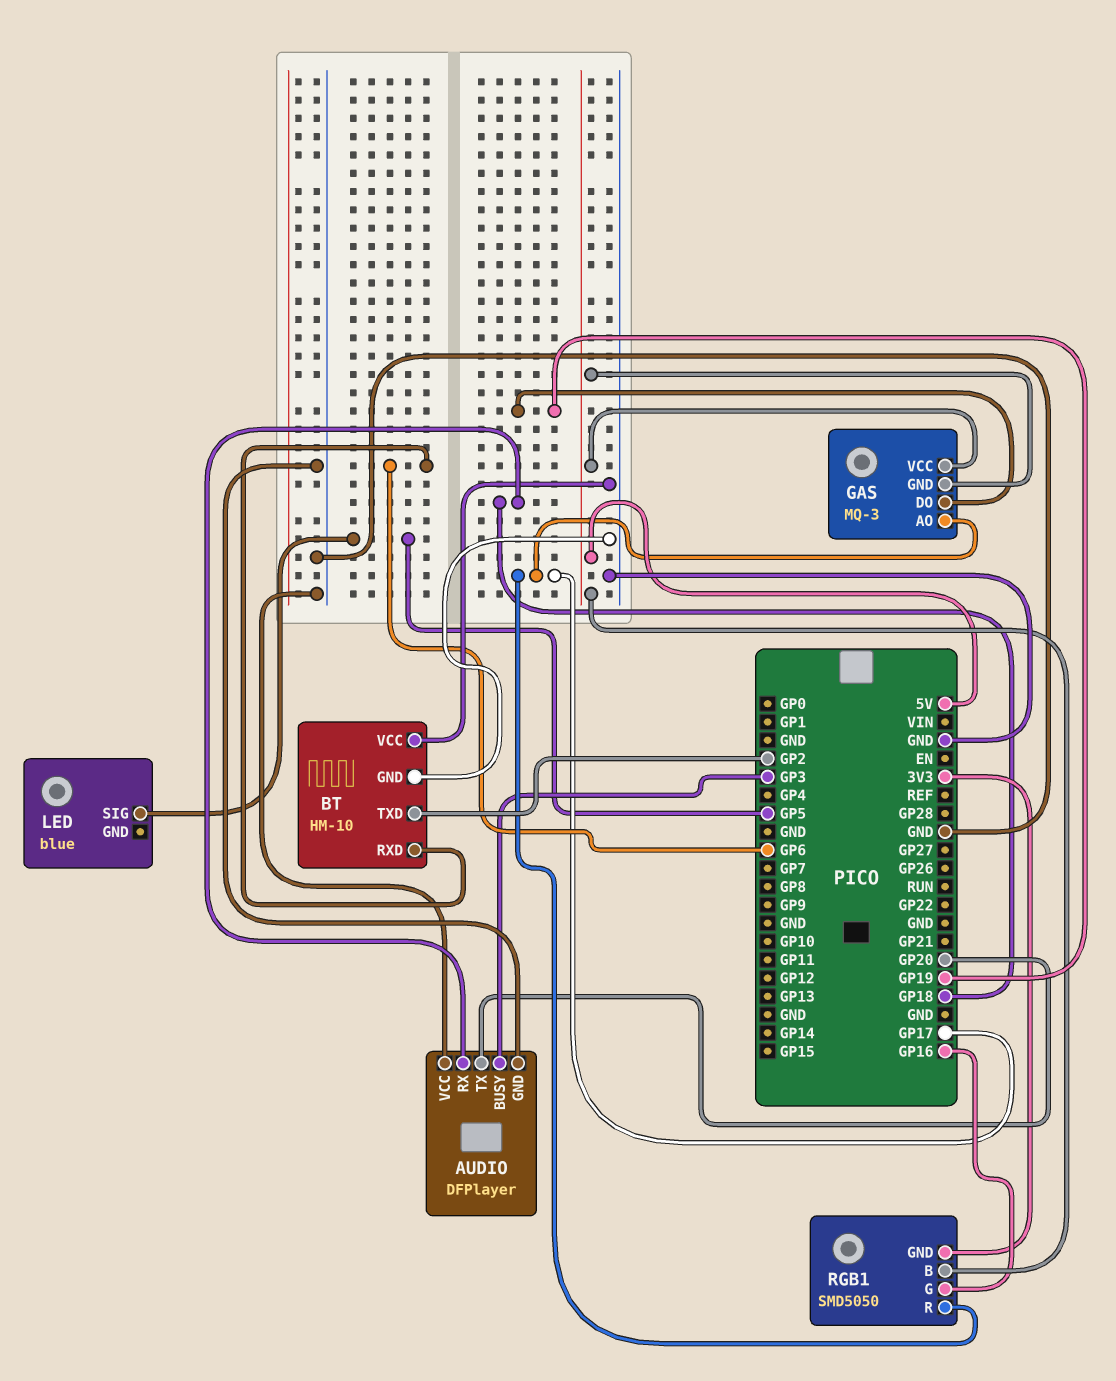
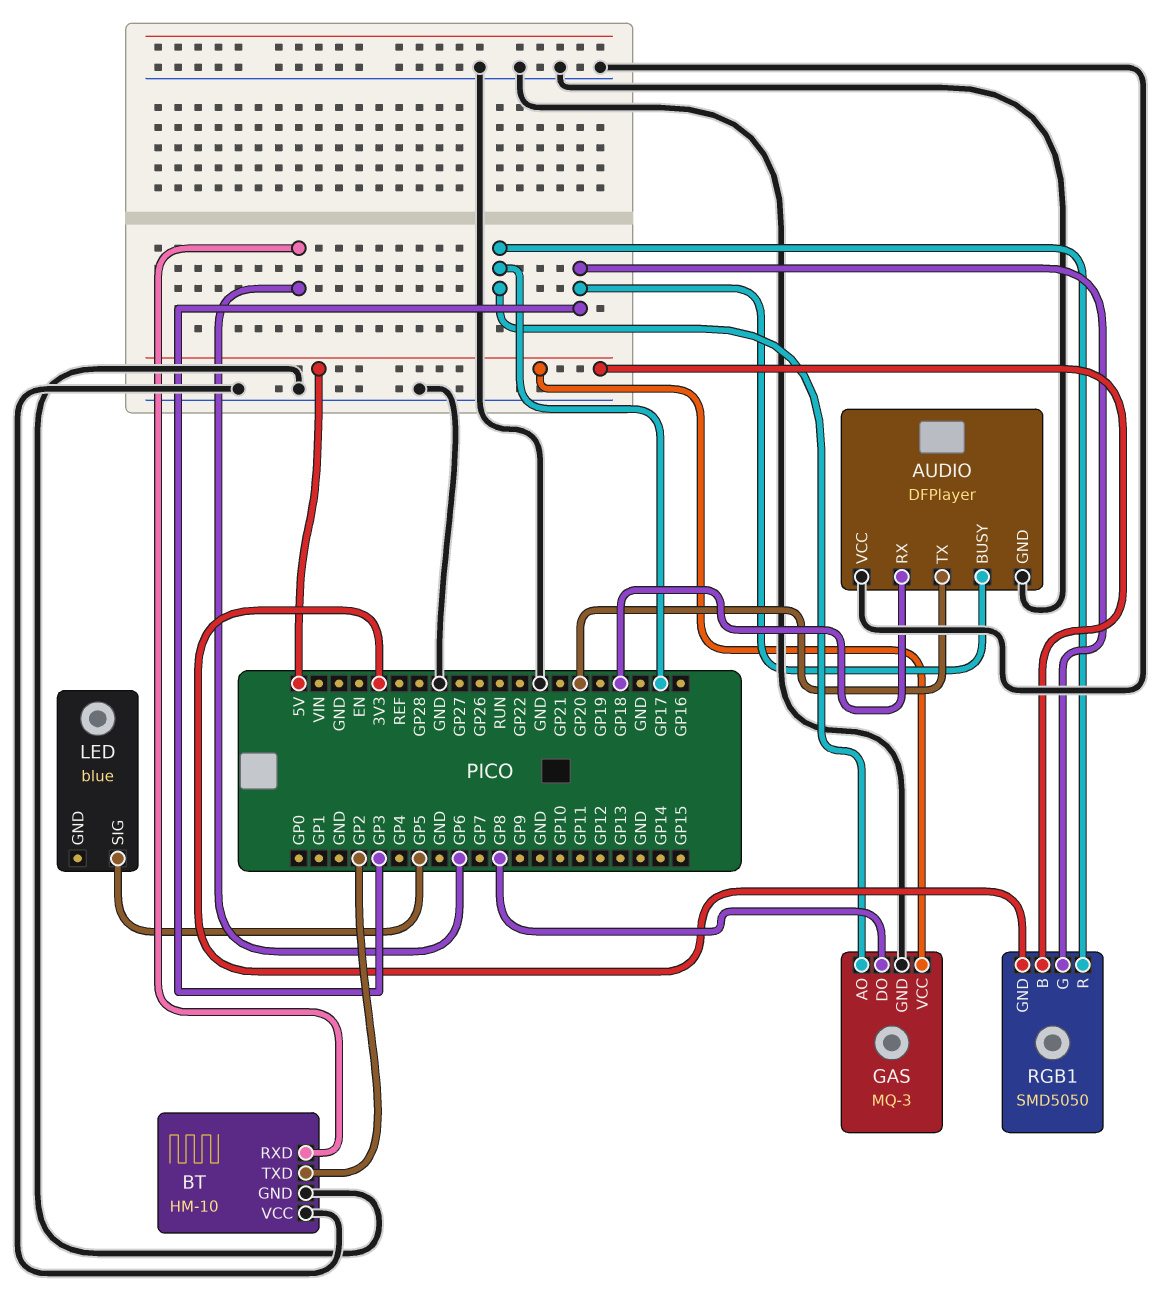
GAS pin DO: GP19 -> GP8
GAS pin GND: 5V -> GND
RGB1 pin G: GP16 -> GP3

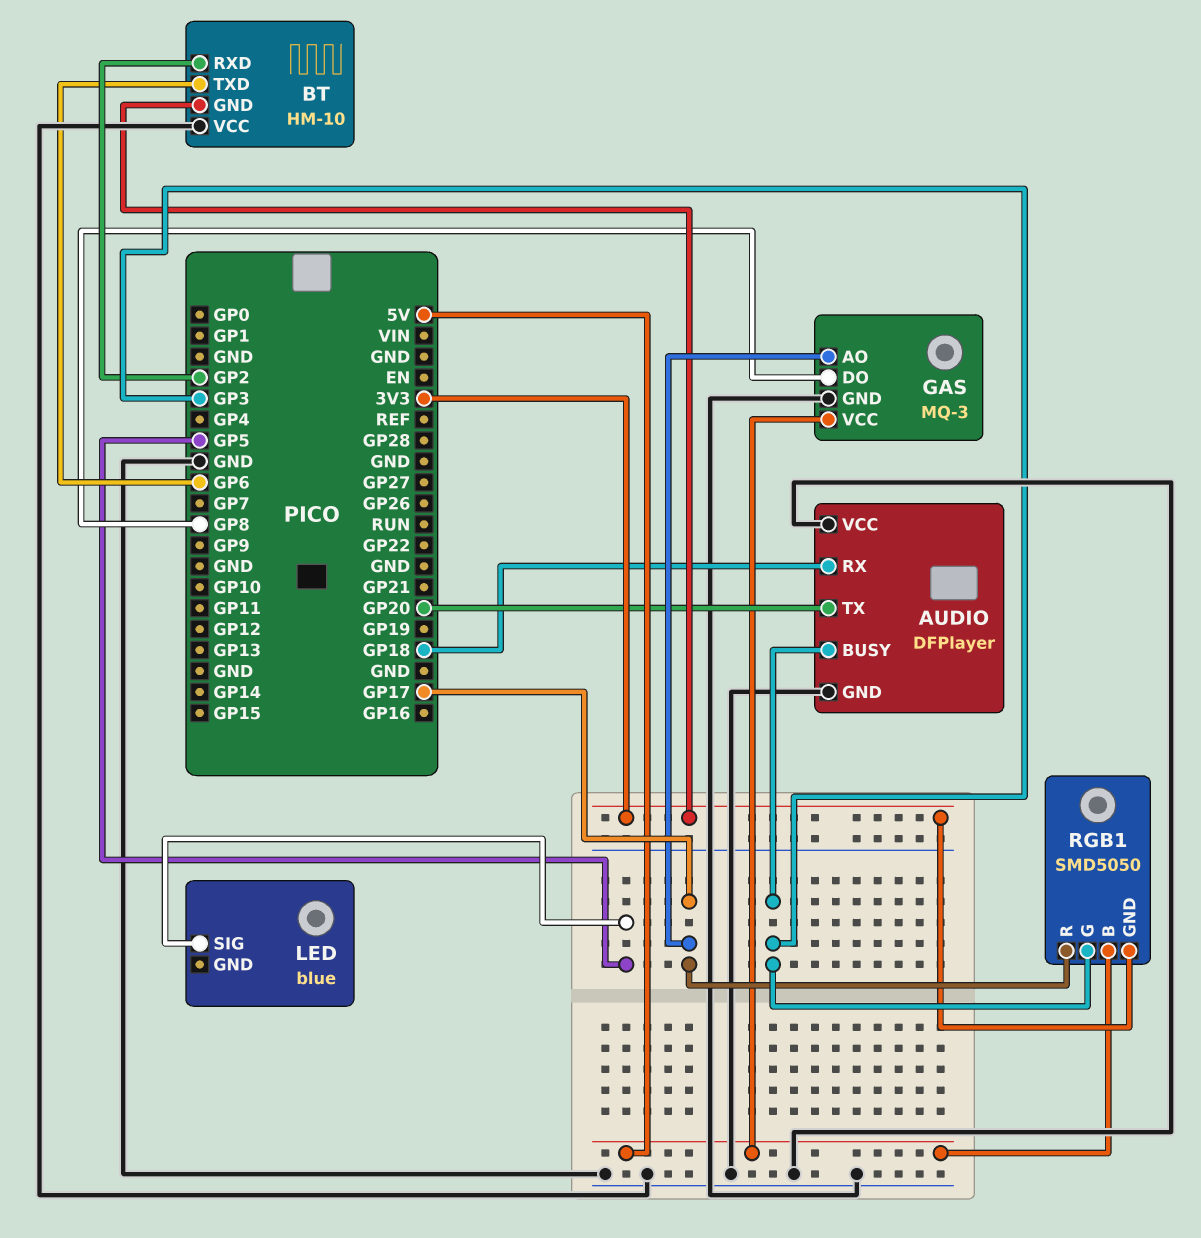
BT pin GND: GND -> 3V3
BT pin RXD: GP6 -> GP2
BT pin TXD: GP2 -> GP6

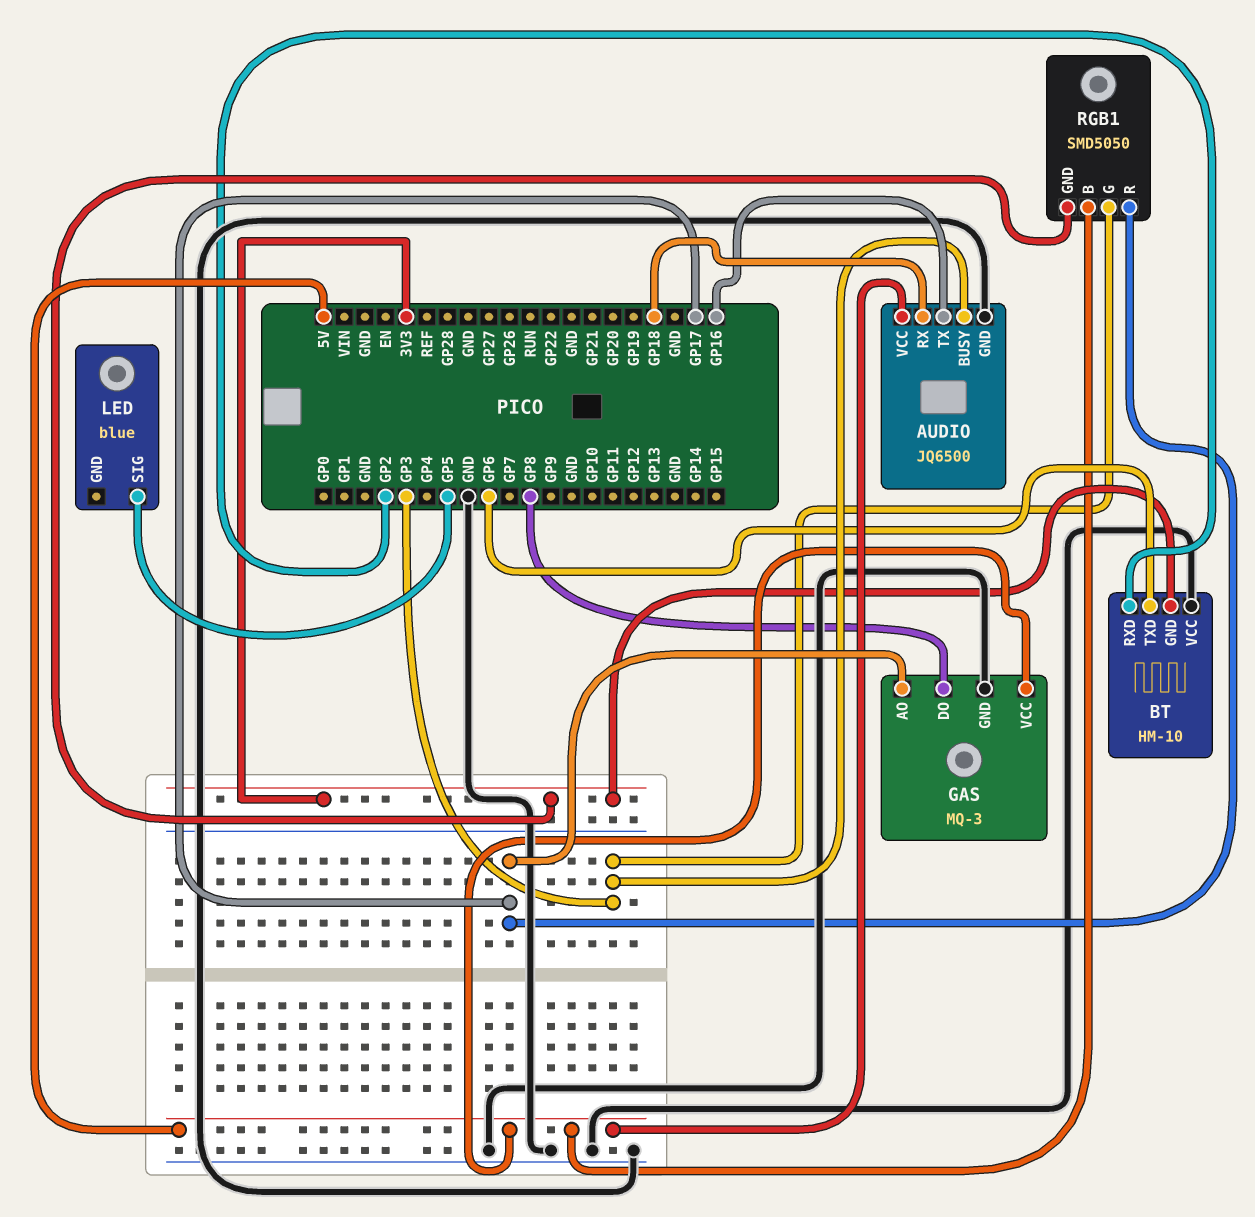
AUDIO: DFPlayer -> JQ6500
AUDIO pin TX: GP20 -> GP16
AUDIO pin VCC: GND -> 5V

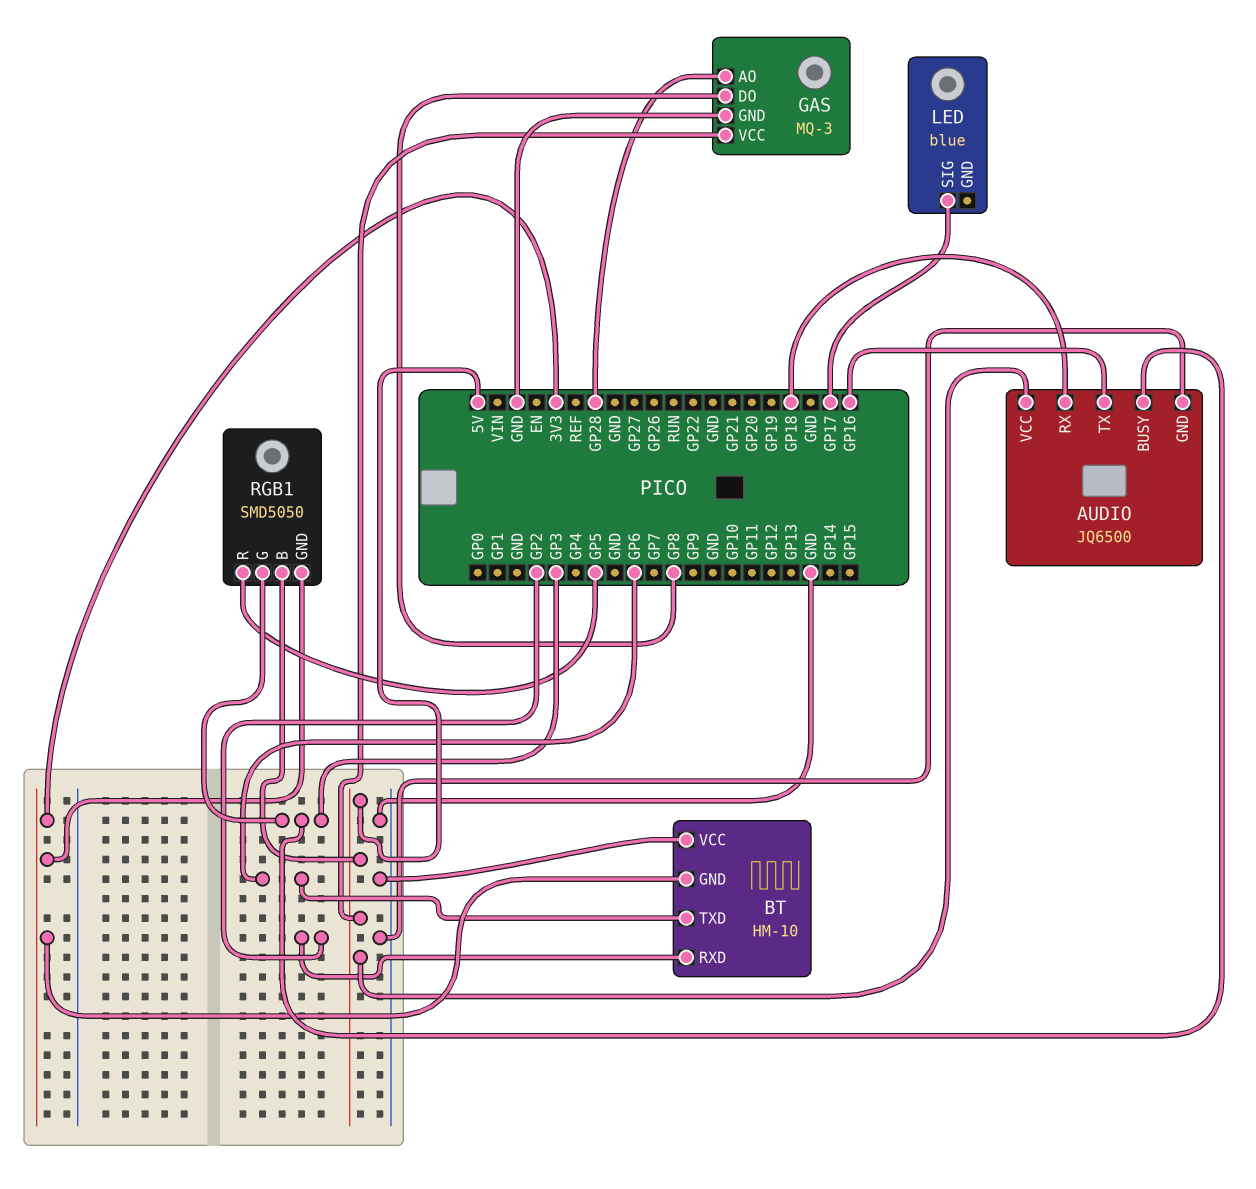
GAS pin AO: GP17 -> GP28
LED pin SIG: GP5 -> GP17
RGB1 pin R: GP17 -> GP5

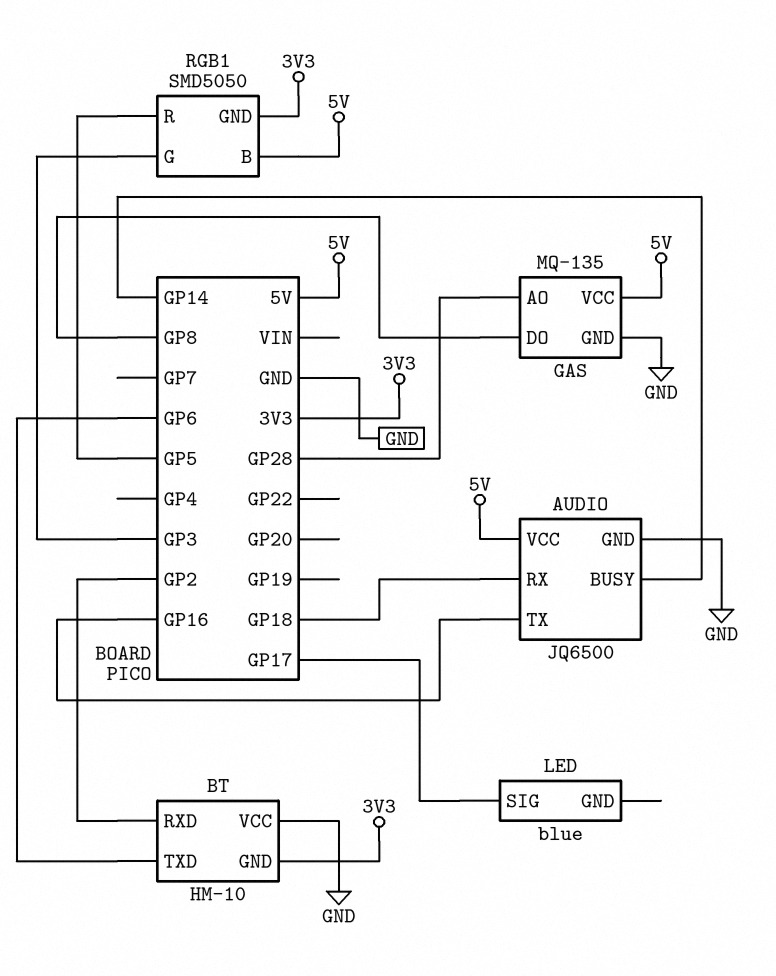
AUDIO pin BUSY: GP3 -> GP14
GAS: MQ-3 -> MQ-135

